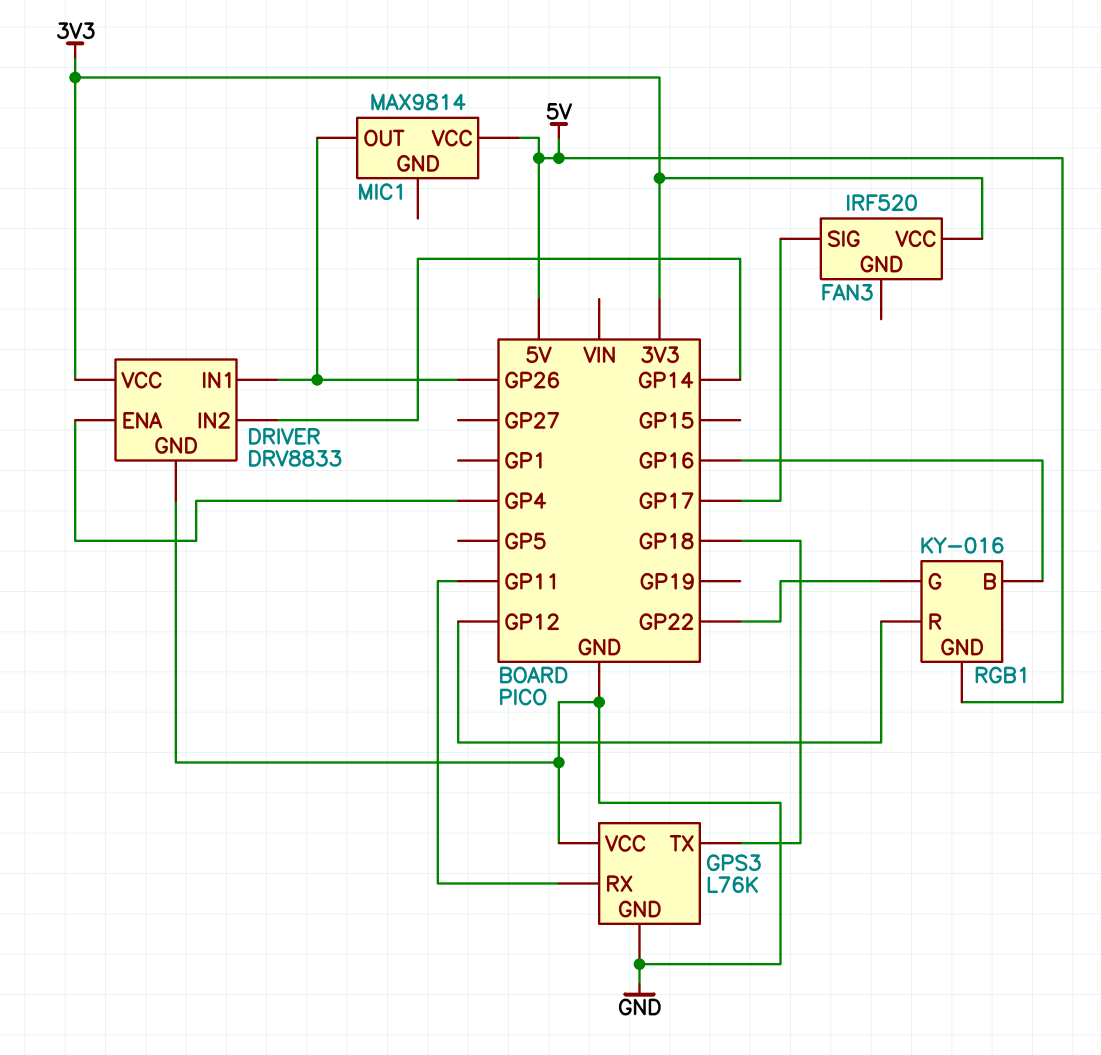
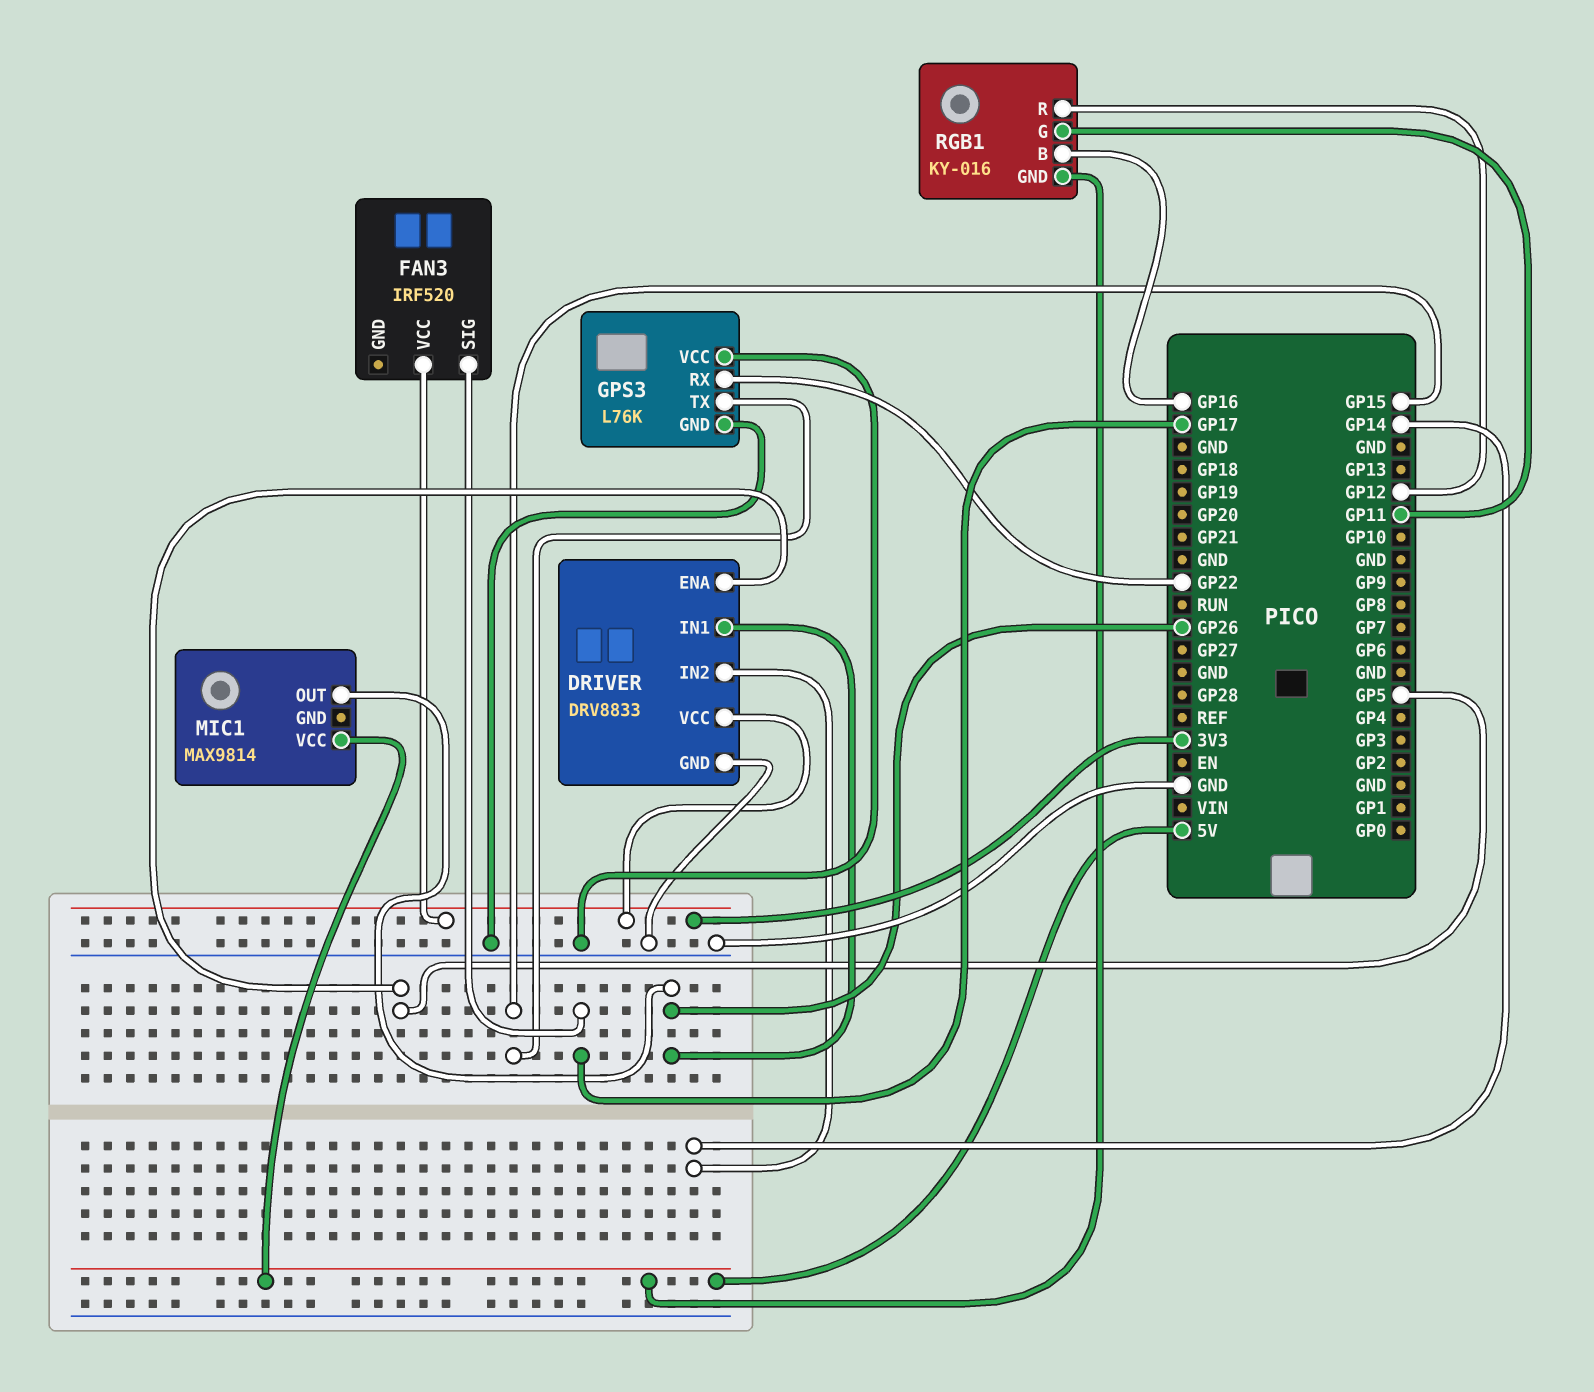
DRIVER pin ENA: GP4 -> GP5
GPS3 pin RX: GP11 -> GP22
GPS3 pin TX: GP18 -> GP15
RGB1 pin G: GP22 -> GP11

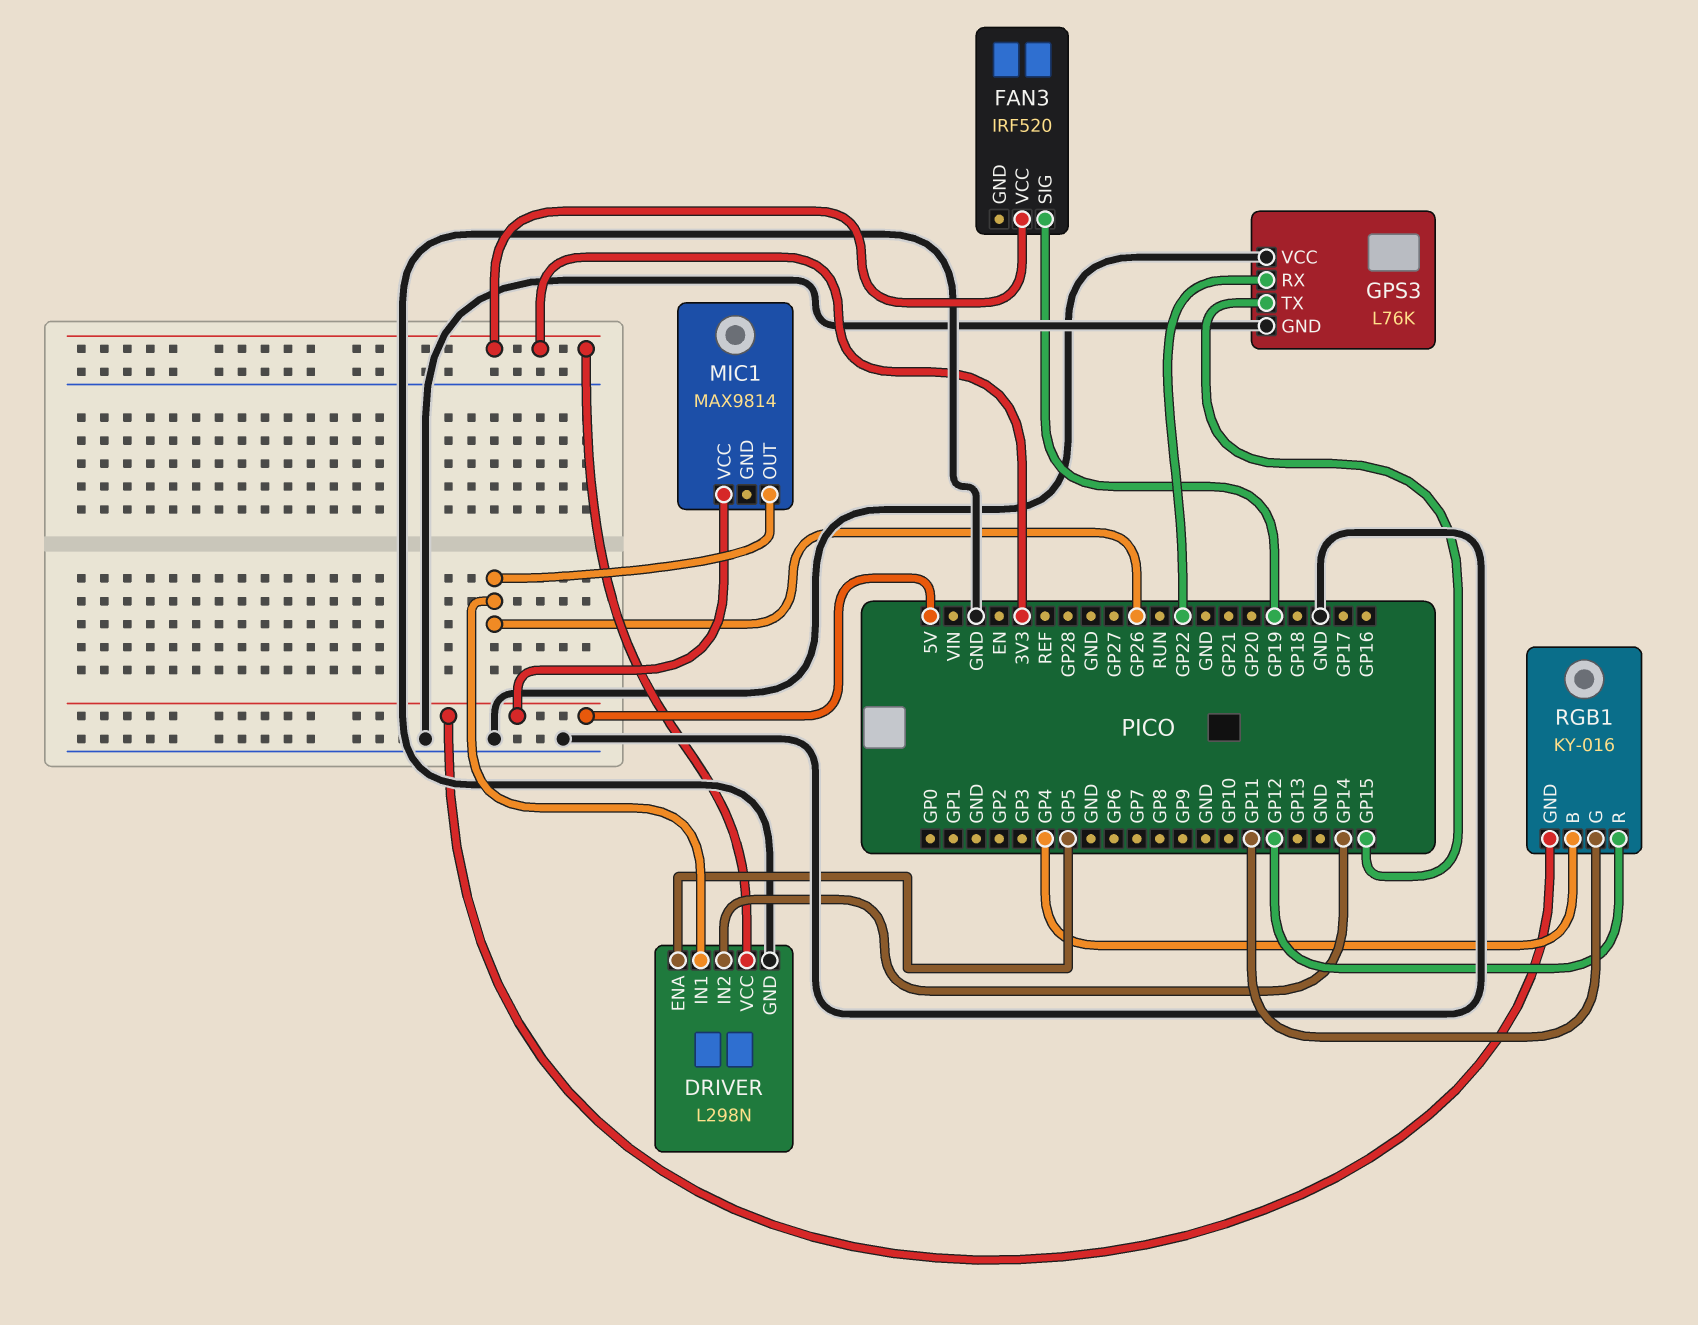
DRIVER: DRV8833 -> L298N
FAN3 pin SIG: GP17 -> GP19
RGB1 pin B: GP16 -> GP4

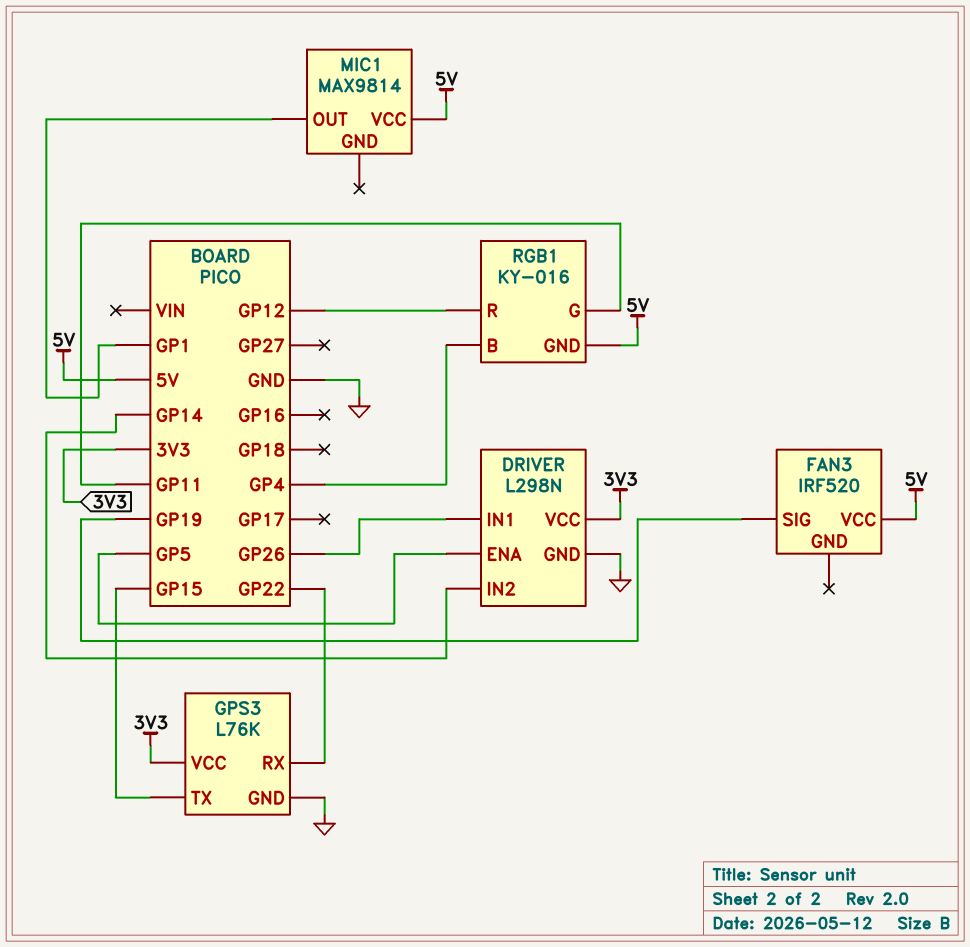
FAN3 pin VCC: 3V3 -> 5V
GPS3 pin VCC: GND -> 3V3
MIC1 pin OUT: GP26 -> GP1

